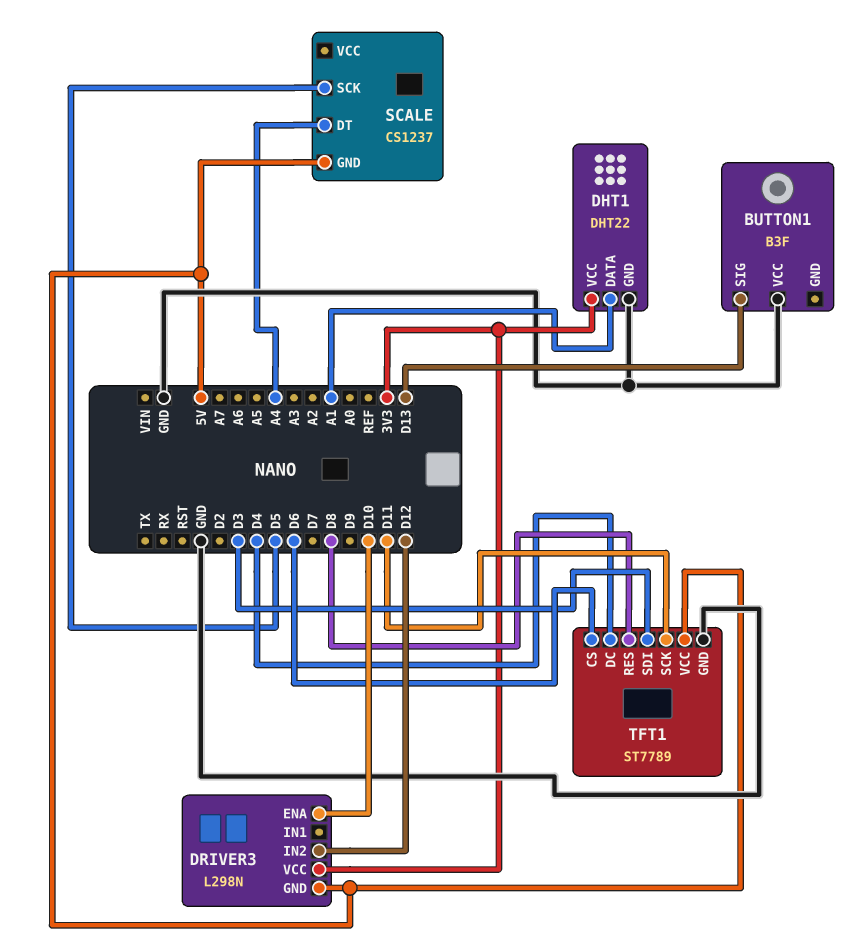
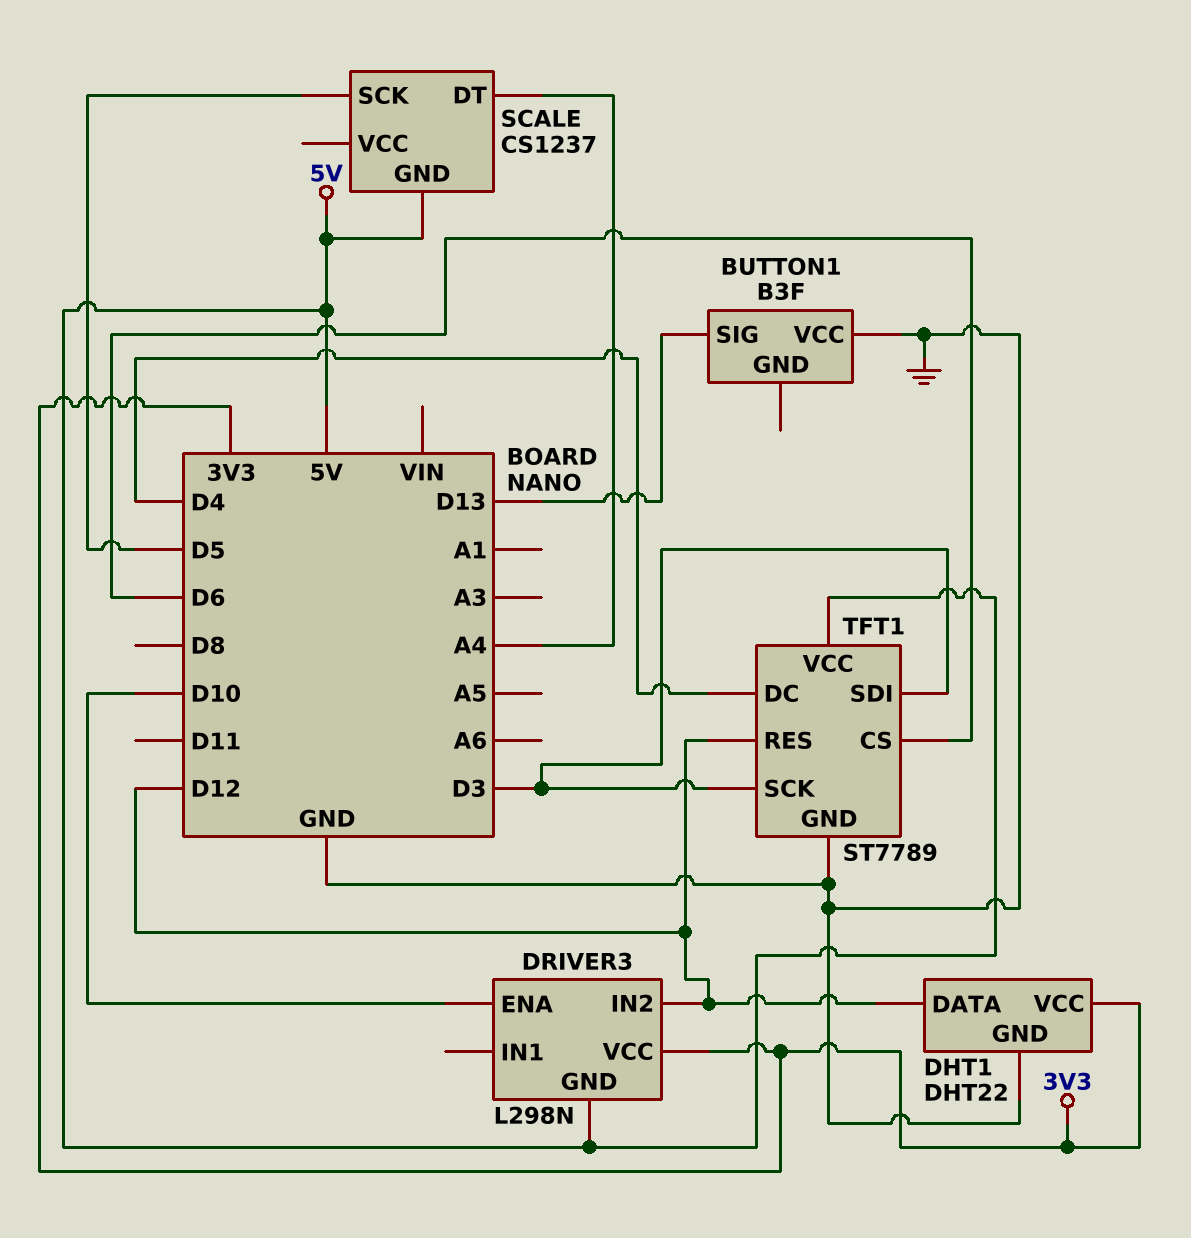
DHT1 pin DATA: A1 -> D12
TFT1 pin RES: D8 -> D12
TFT1 pin SCK: D11 -> D3

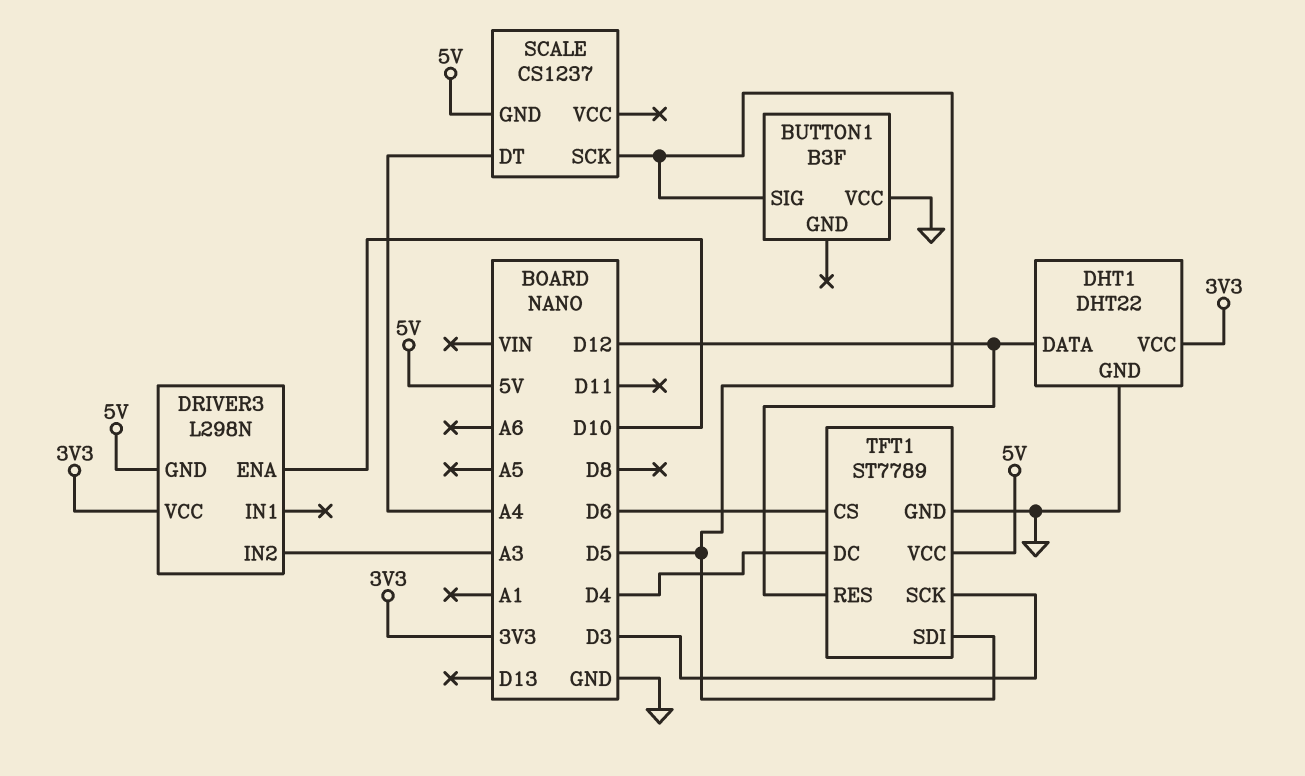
BUTTON1 pin SIG: D13 -> D5
DRIVER3 pin IN2: D12 -> A3
TFT1 pin SDI: D3 -> D5

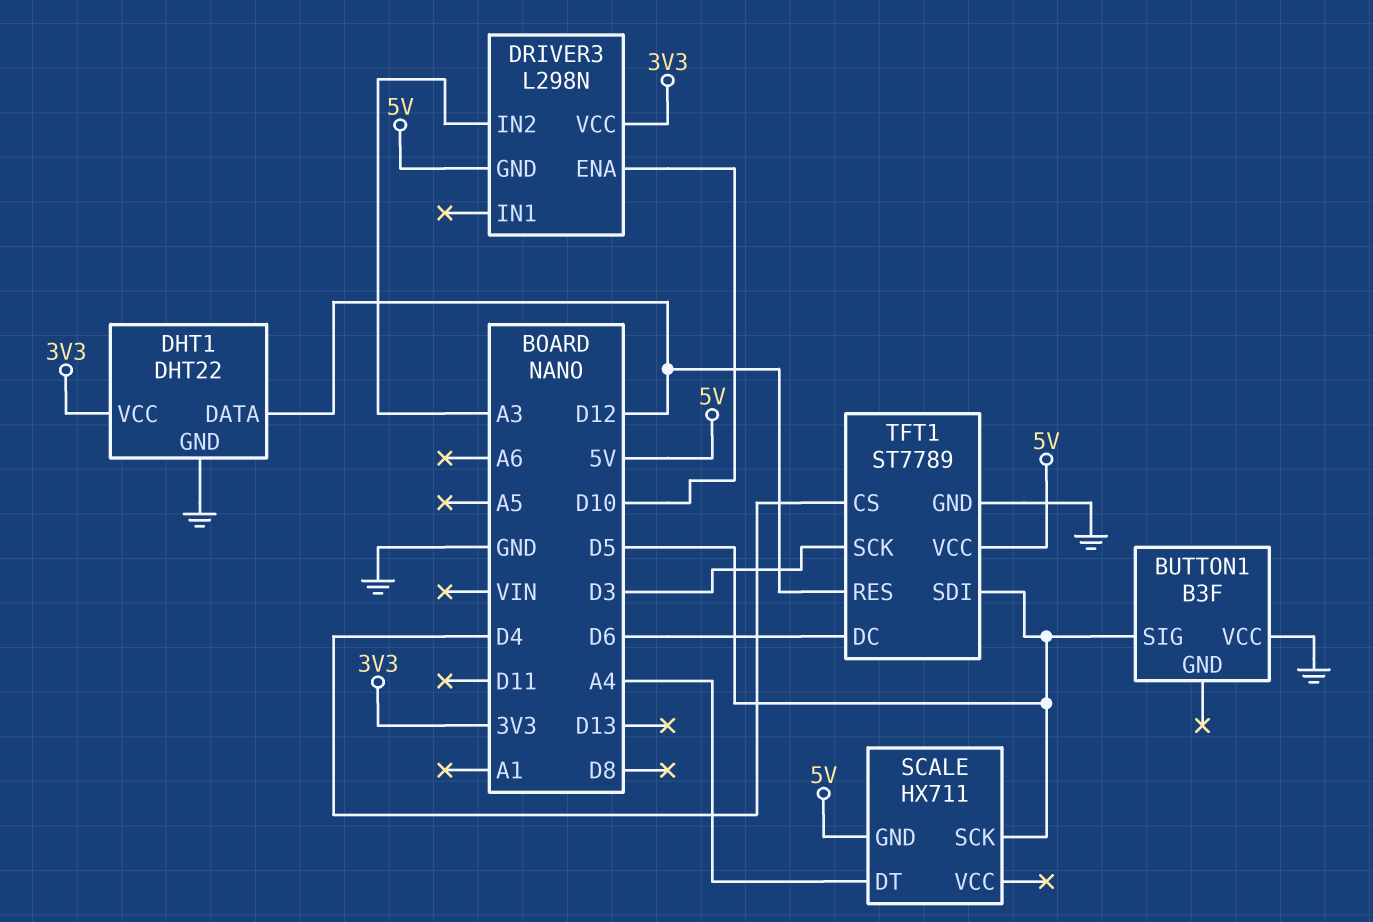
SCALE: CS1237 -> HX711
TFT1 pin CS: D6 -> D4
TFT1 pin DC: D4 -> D6

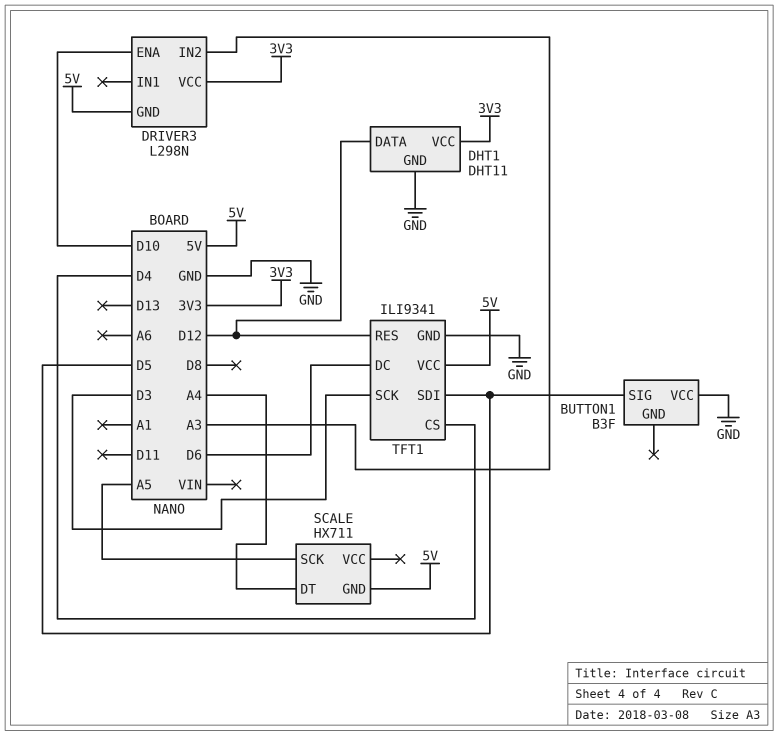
DHT1: DHT22 -> DHT11
SCALE pin SCK: D5 -> A5
TFT1: ST7789 -> ILI9341

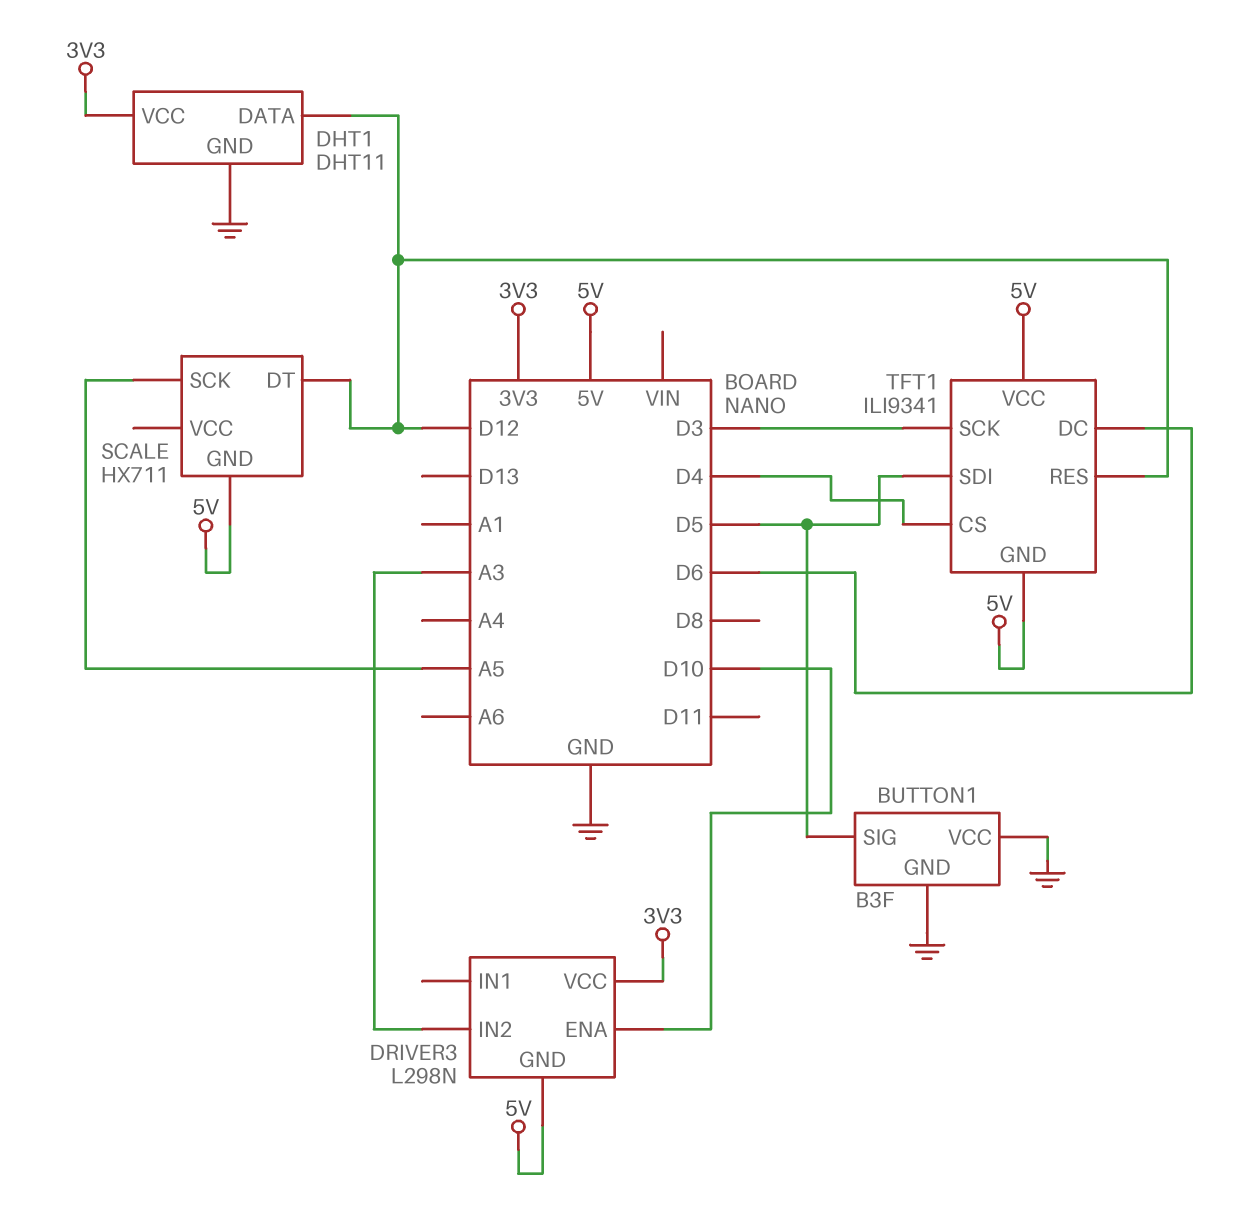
BUTTON1 pin GND: none -> GND
SCALE pin DT: A4 -> D12
TFT1 pin GND: GND -> 5V

